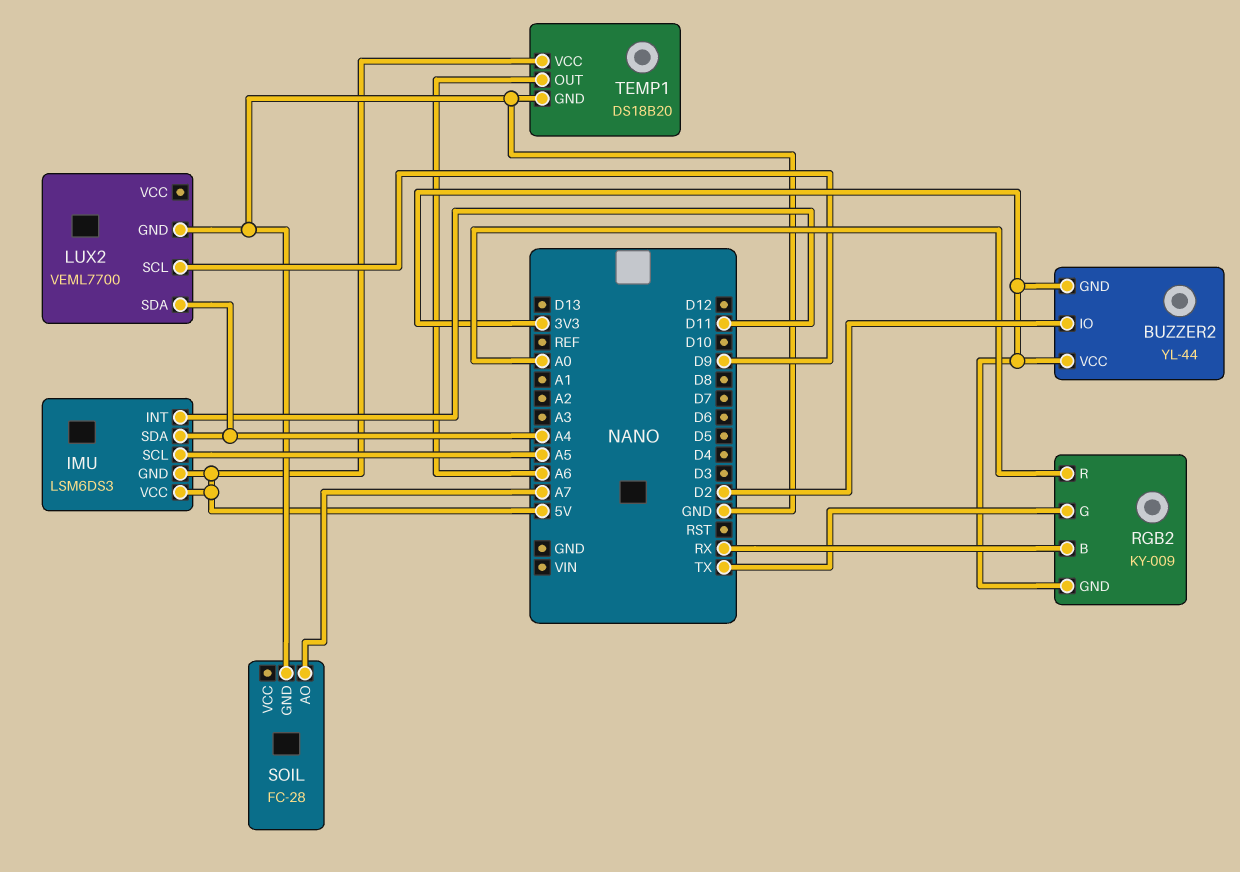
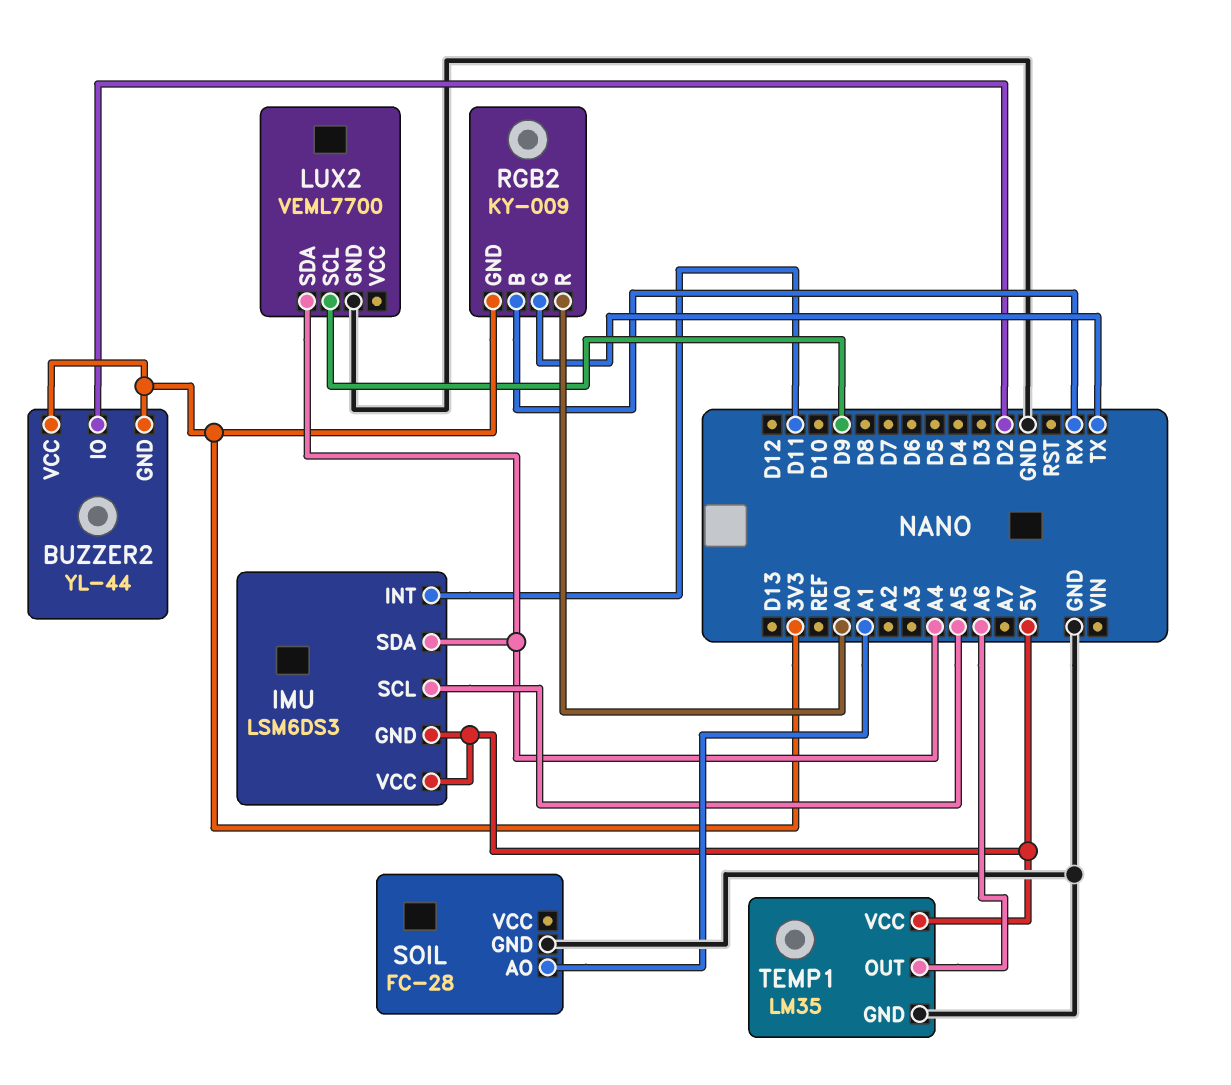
SOIL pin AO: A7 -> A1
TEMP1: DS18B20 -> LM35

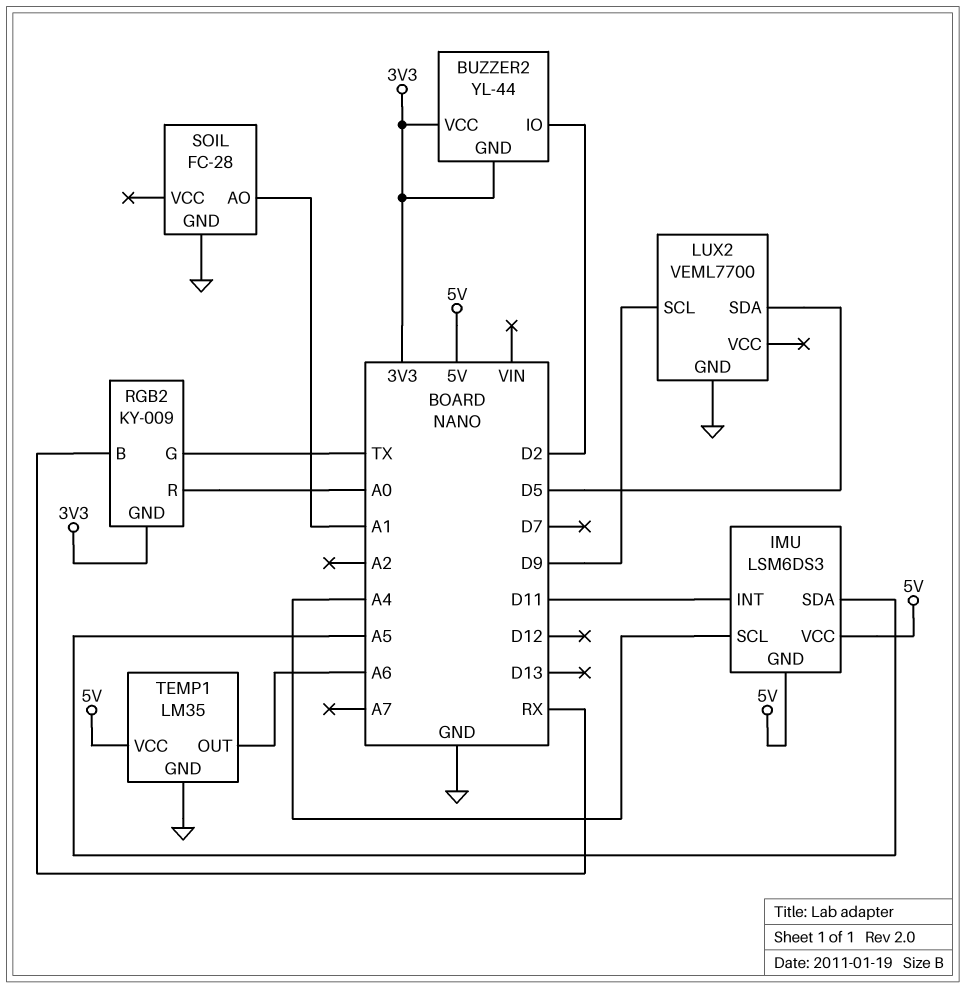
IMU pin SCL: A5 -> A4
IMU pin SDA: A4 -> A5
LUX2 pin SDA: A4 -> D5

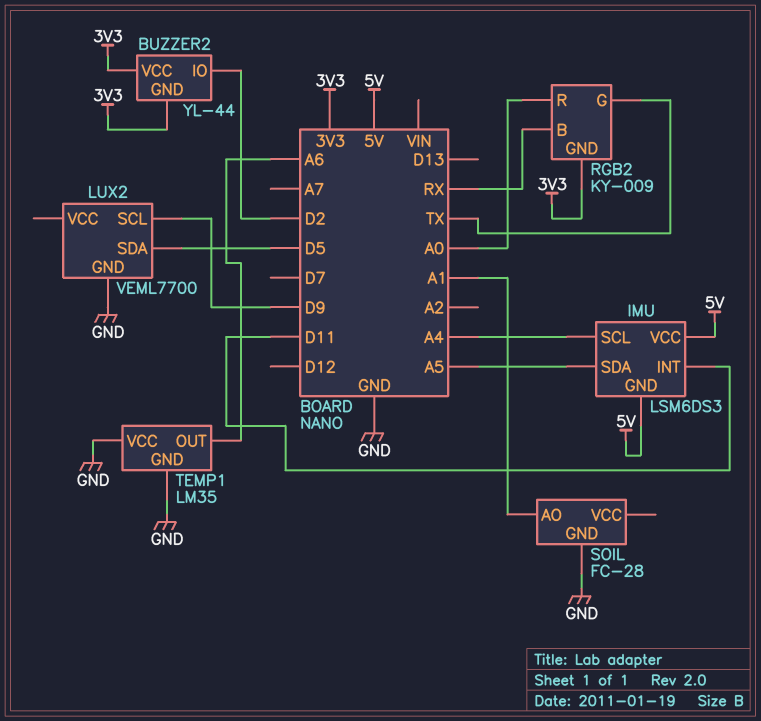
TEMP1 pin VCC: 5V -> GND

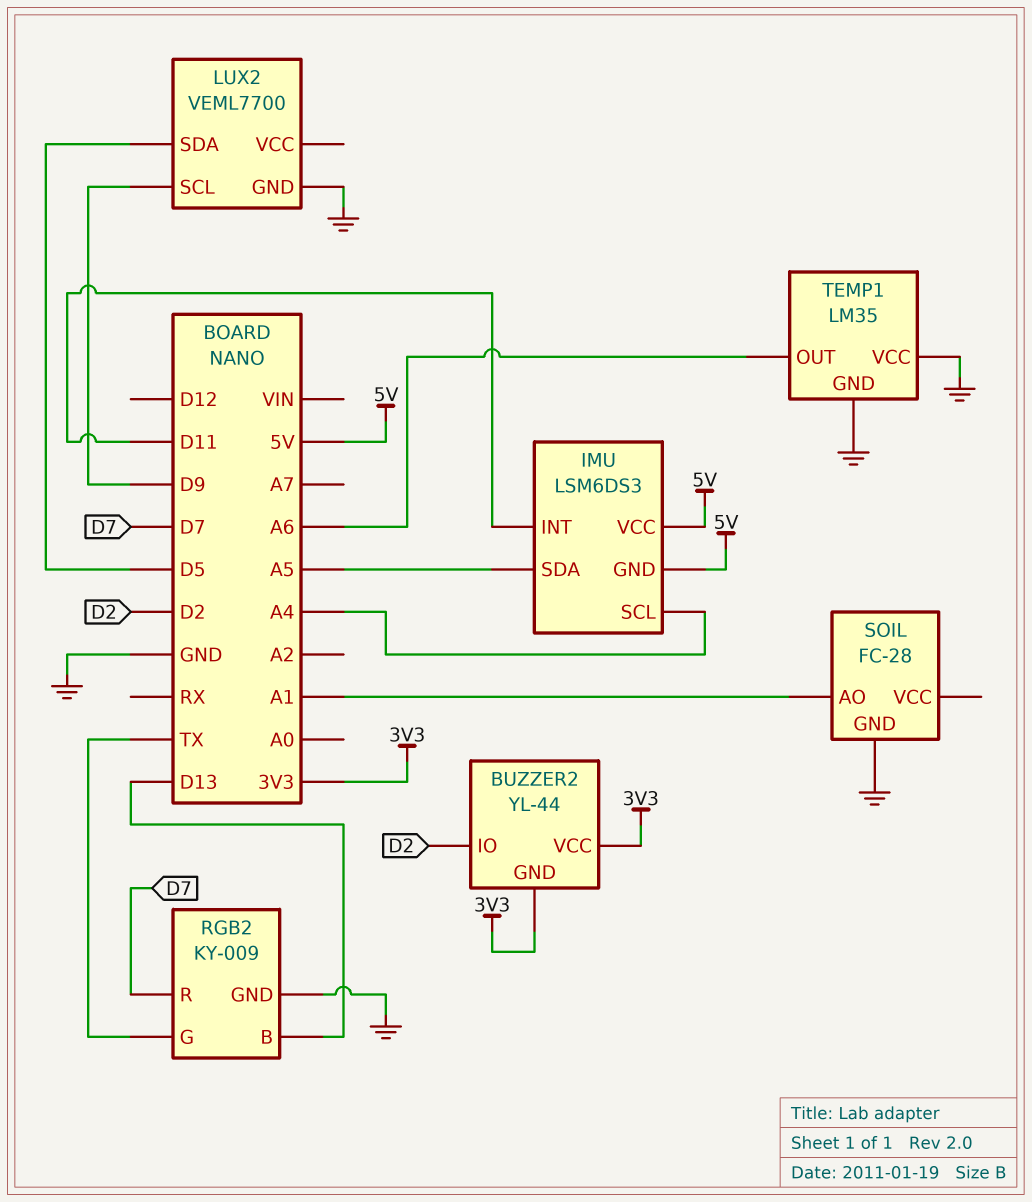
RGB2 pin B: RX -> D13
RGB2 pin GND: 3V3 -> GND
RGB2 pin R: A0 -> D7

